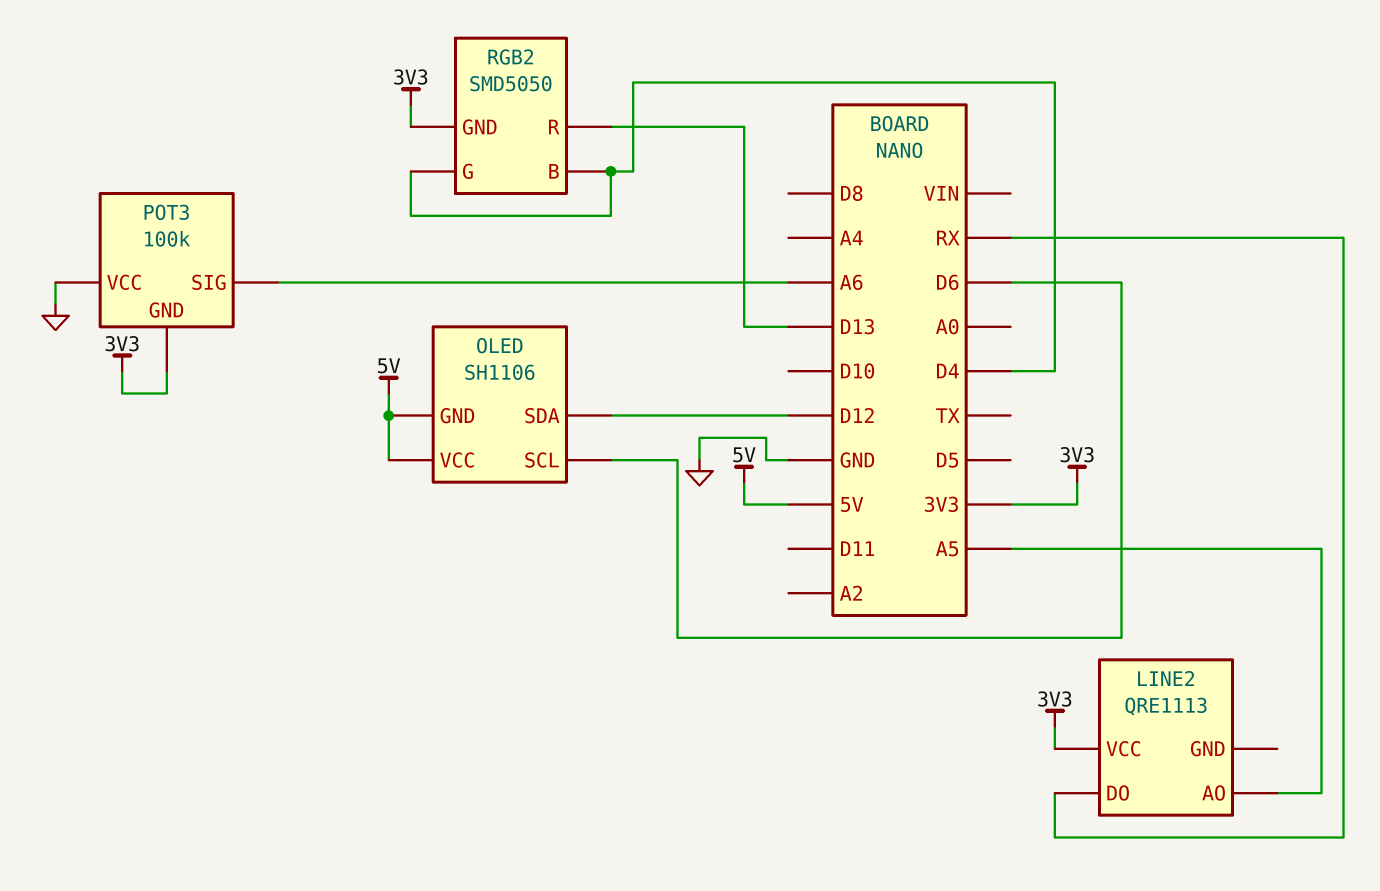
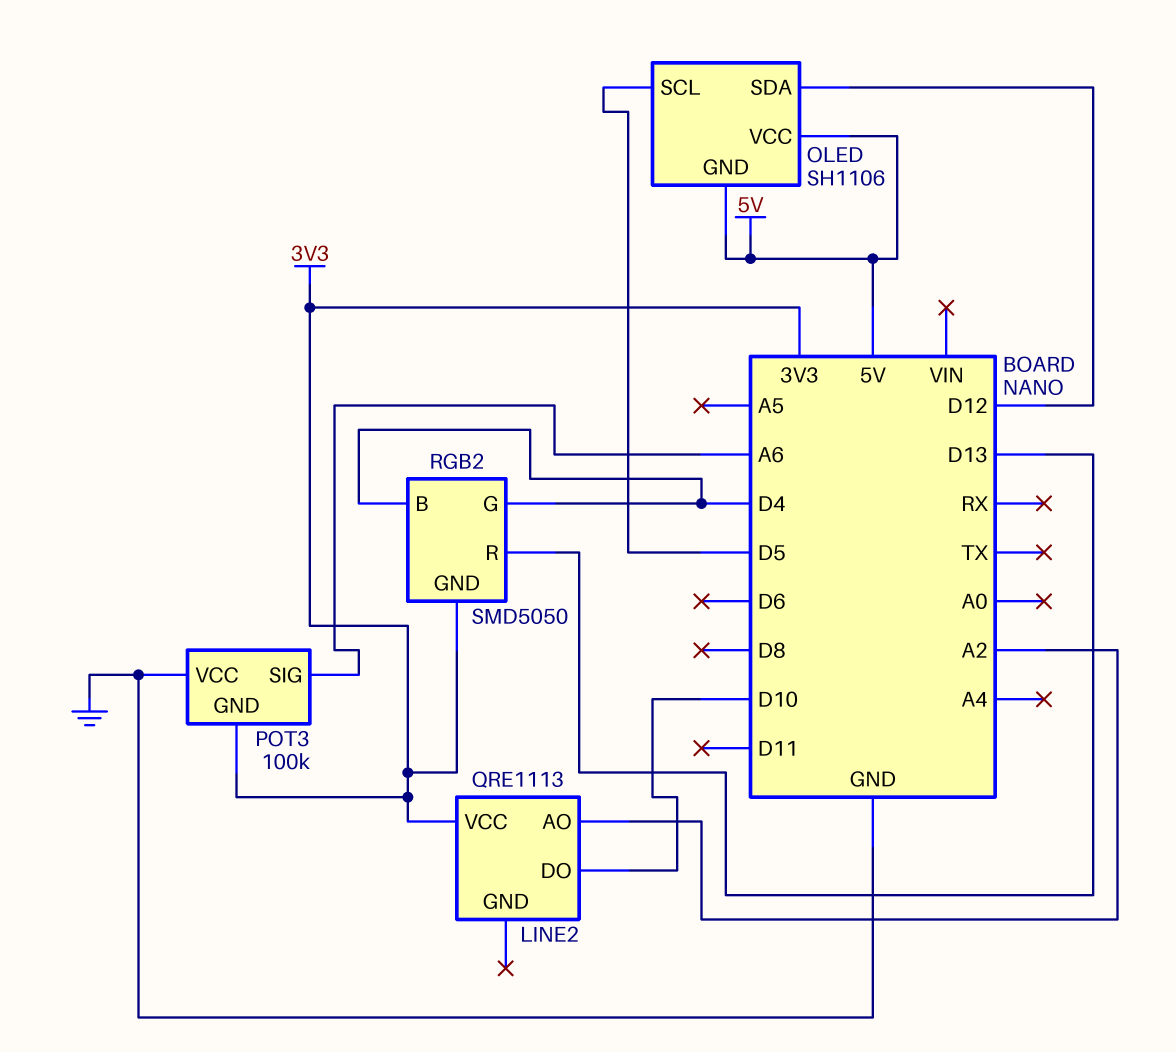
LINE2 pin AO: A5 -> A2
LINE2 pin DO: RX -> D10
OLED pin SCL: D6 -> D5

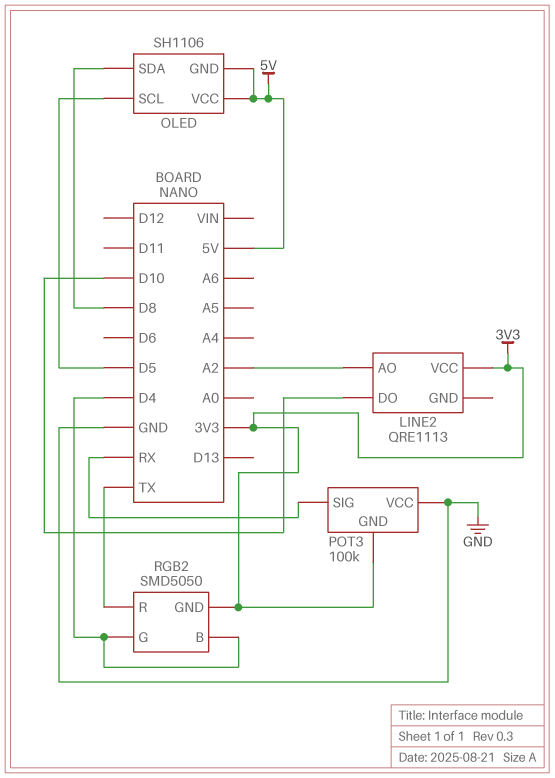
OLED pin SDA: D12 -> D8
POT3 pin SIG: A6 -> RX
RGB2 pin R: D13 -> TX

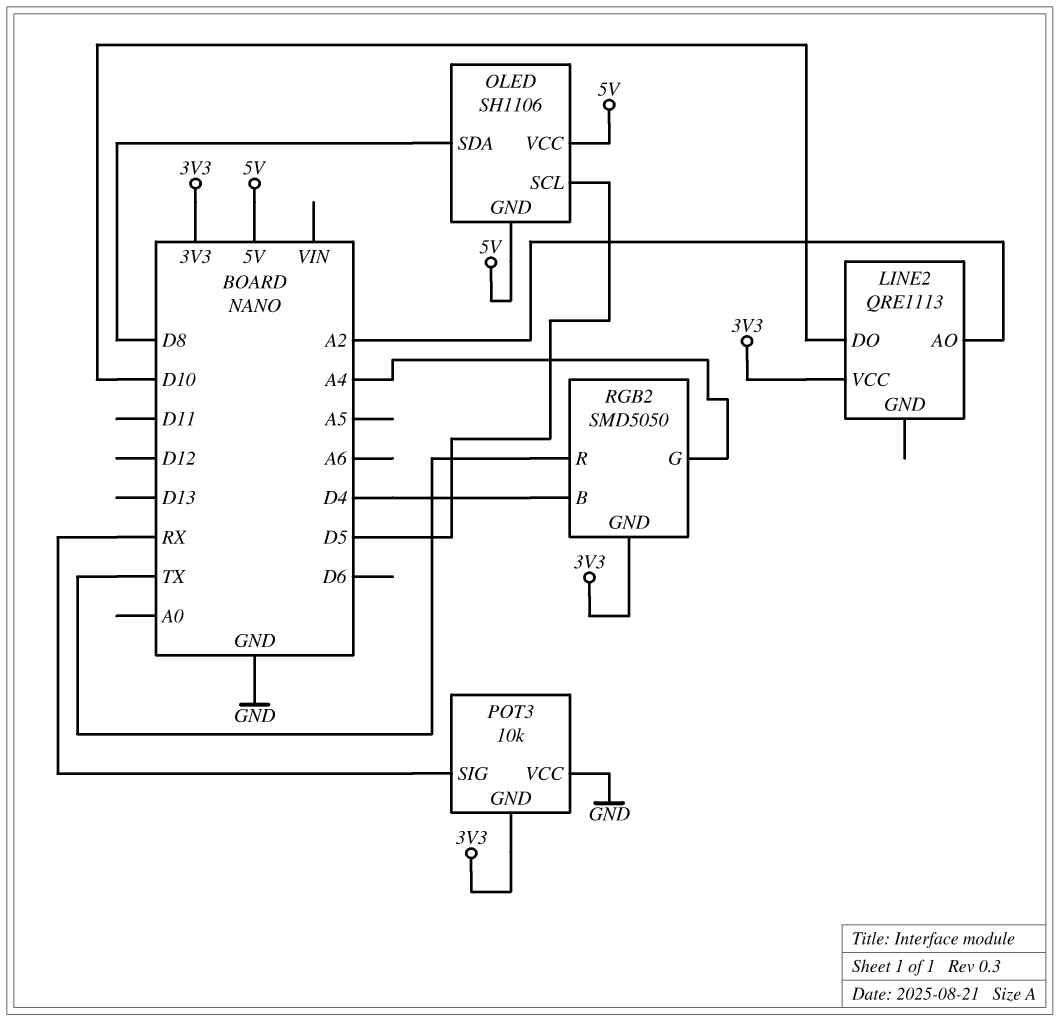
POT3: 100k -> 10k
RGB2 pin G: D4 -> A4

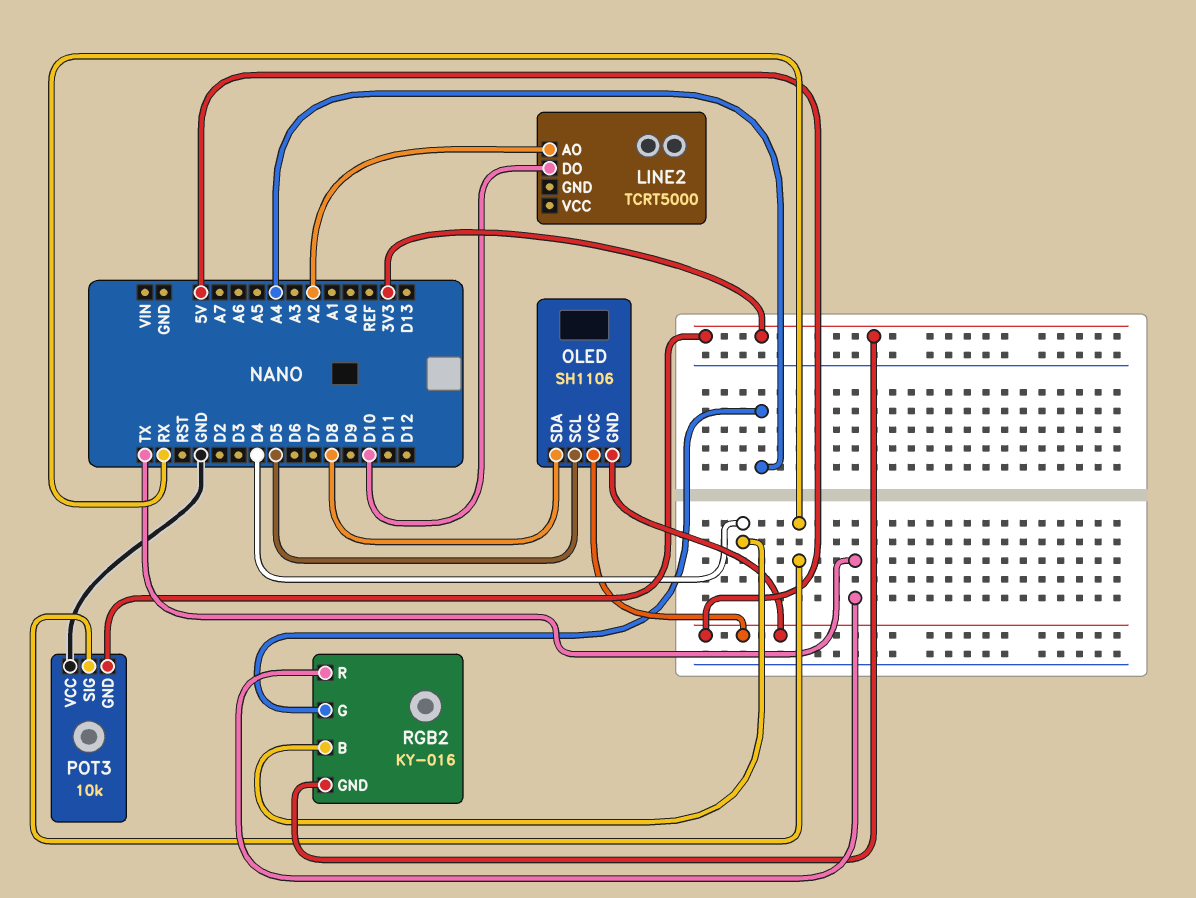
LINE2: QRE1113 -> TCRT5000
LINE2 pin VCC: 3V3 -> none
RGB2: SMD5050 -> KY-016

